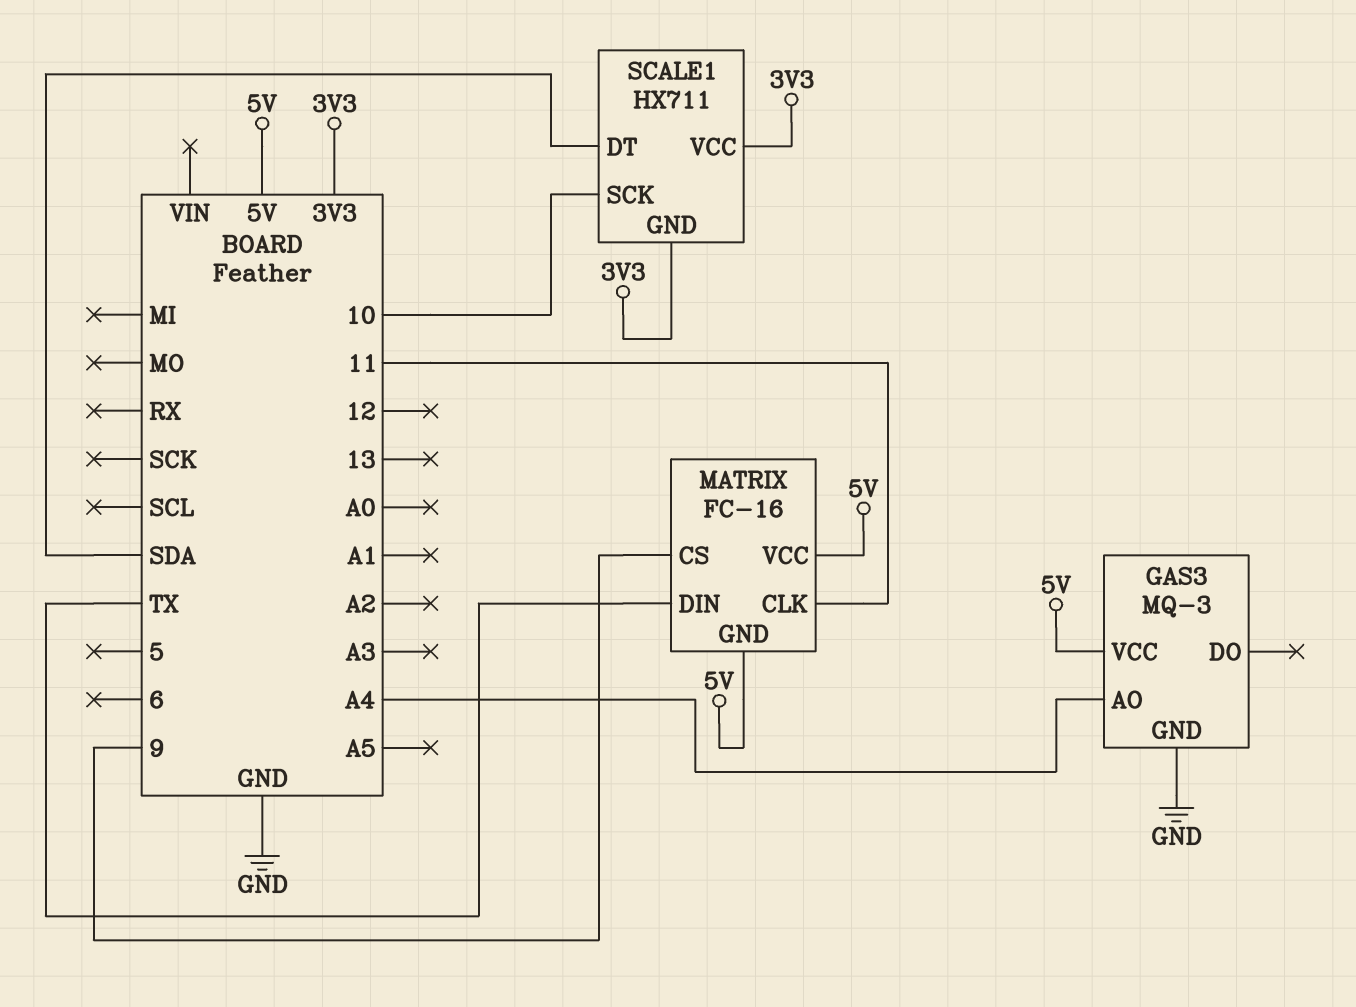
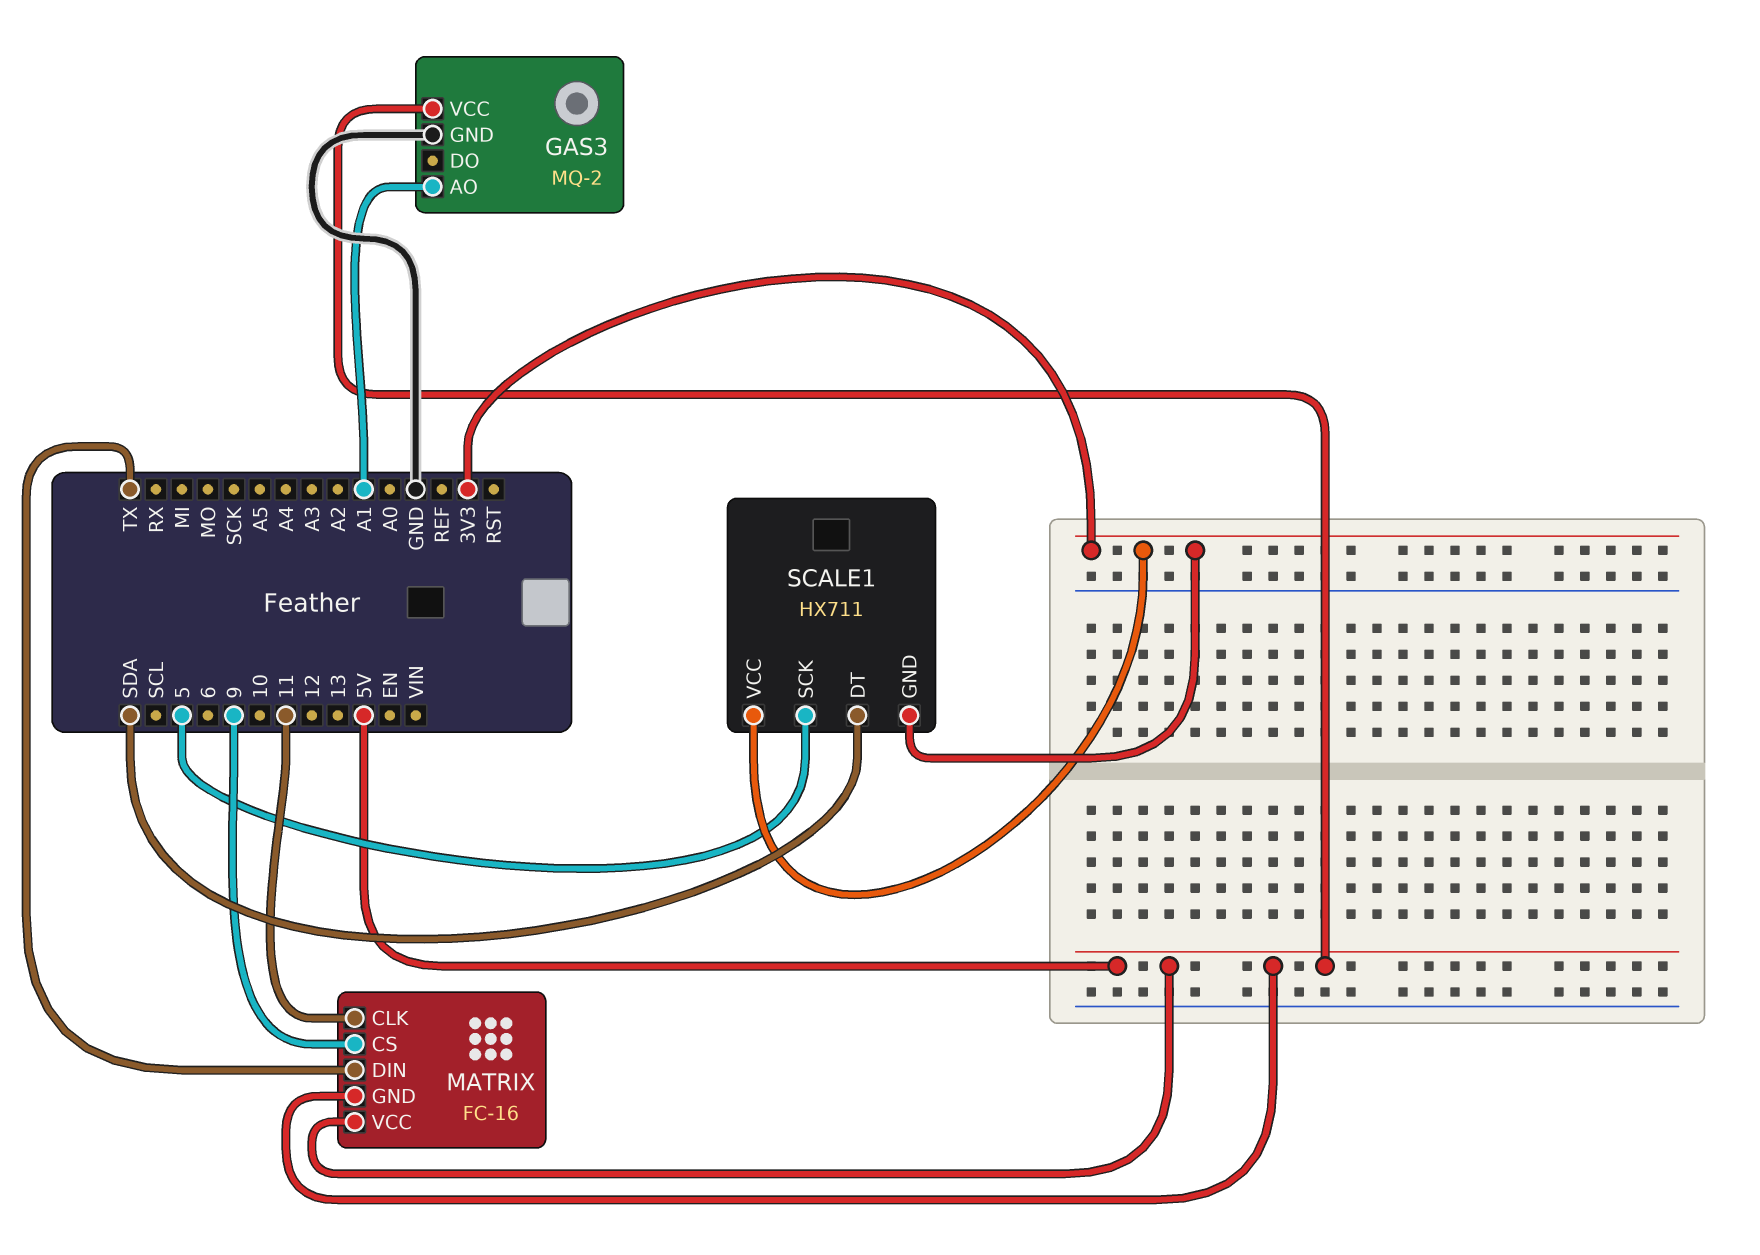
GAS3: MQ-3 -> MQ-2
GAS3 pin AO: A4 -> A1
SCALE1 pin SCK: 10 -> 5

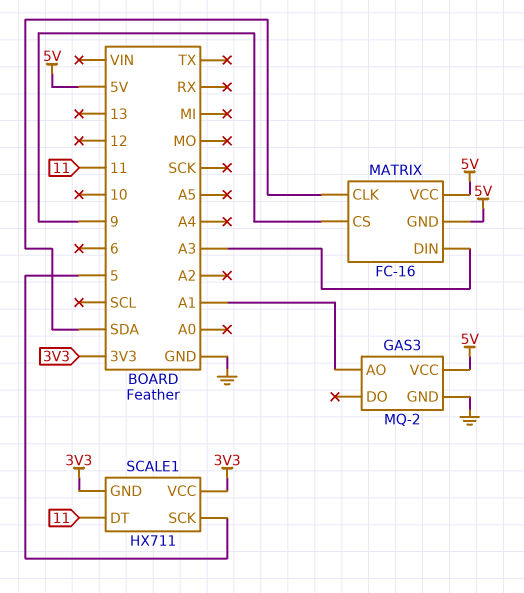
MATRIX pin CLK: 11 -> SDA
MATRIX pin DIN: TX -> A3
SCALE1 pin DT: SDA -> 11

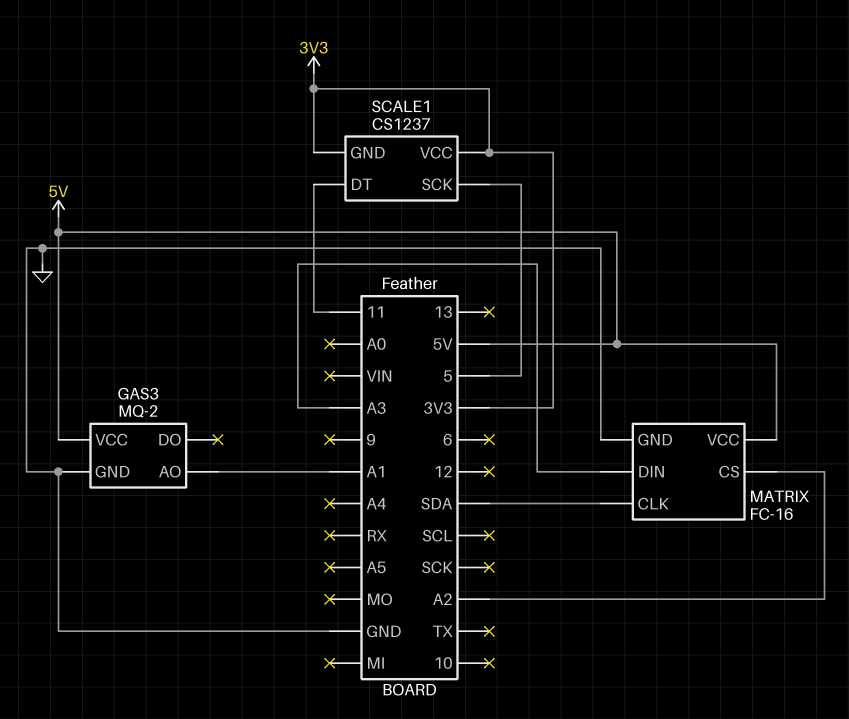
MATRIX pin CS: 9 -> A2
MATRIX pin GND: 5V -> GND
SCALE1: HX711 -> CS1237

